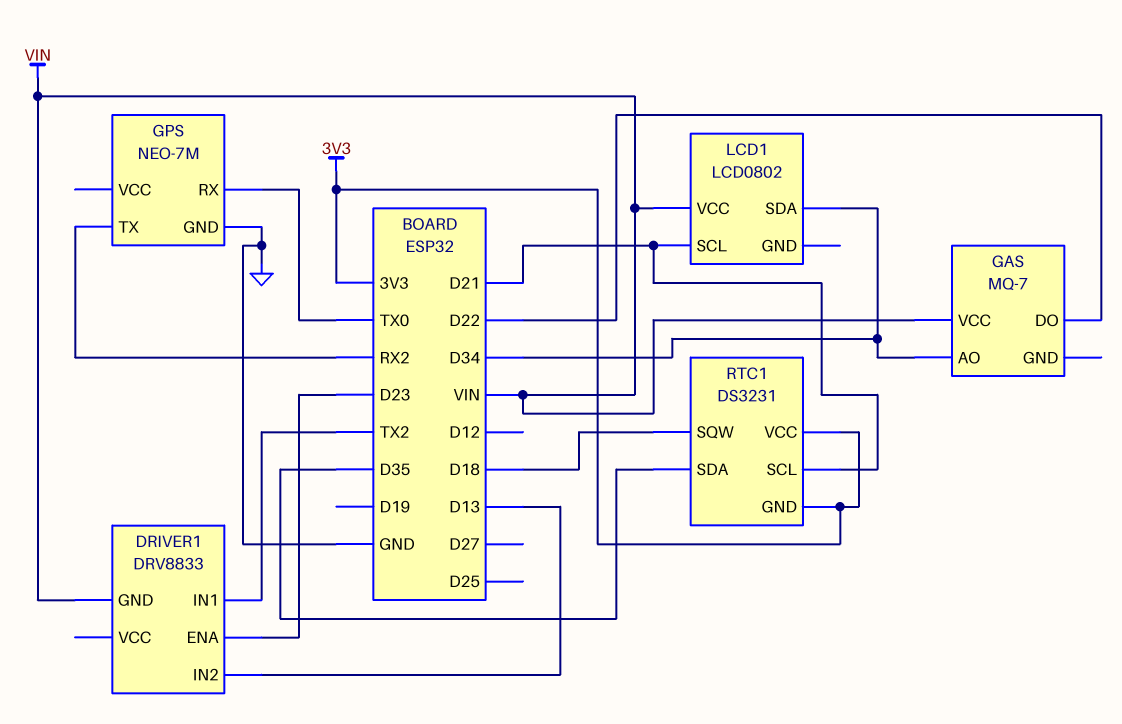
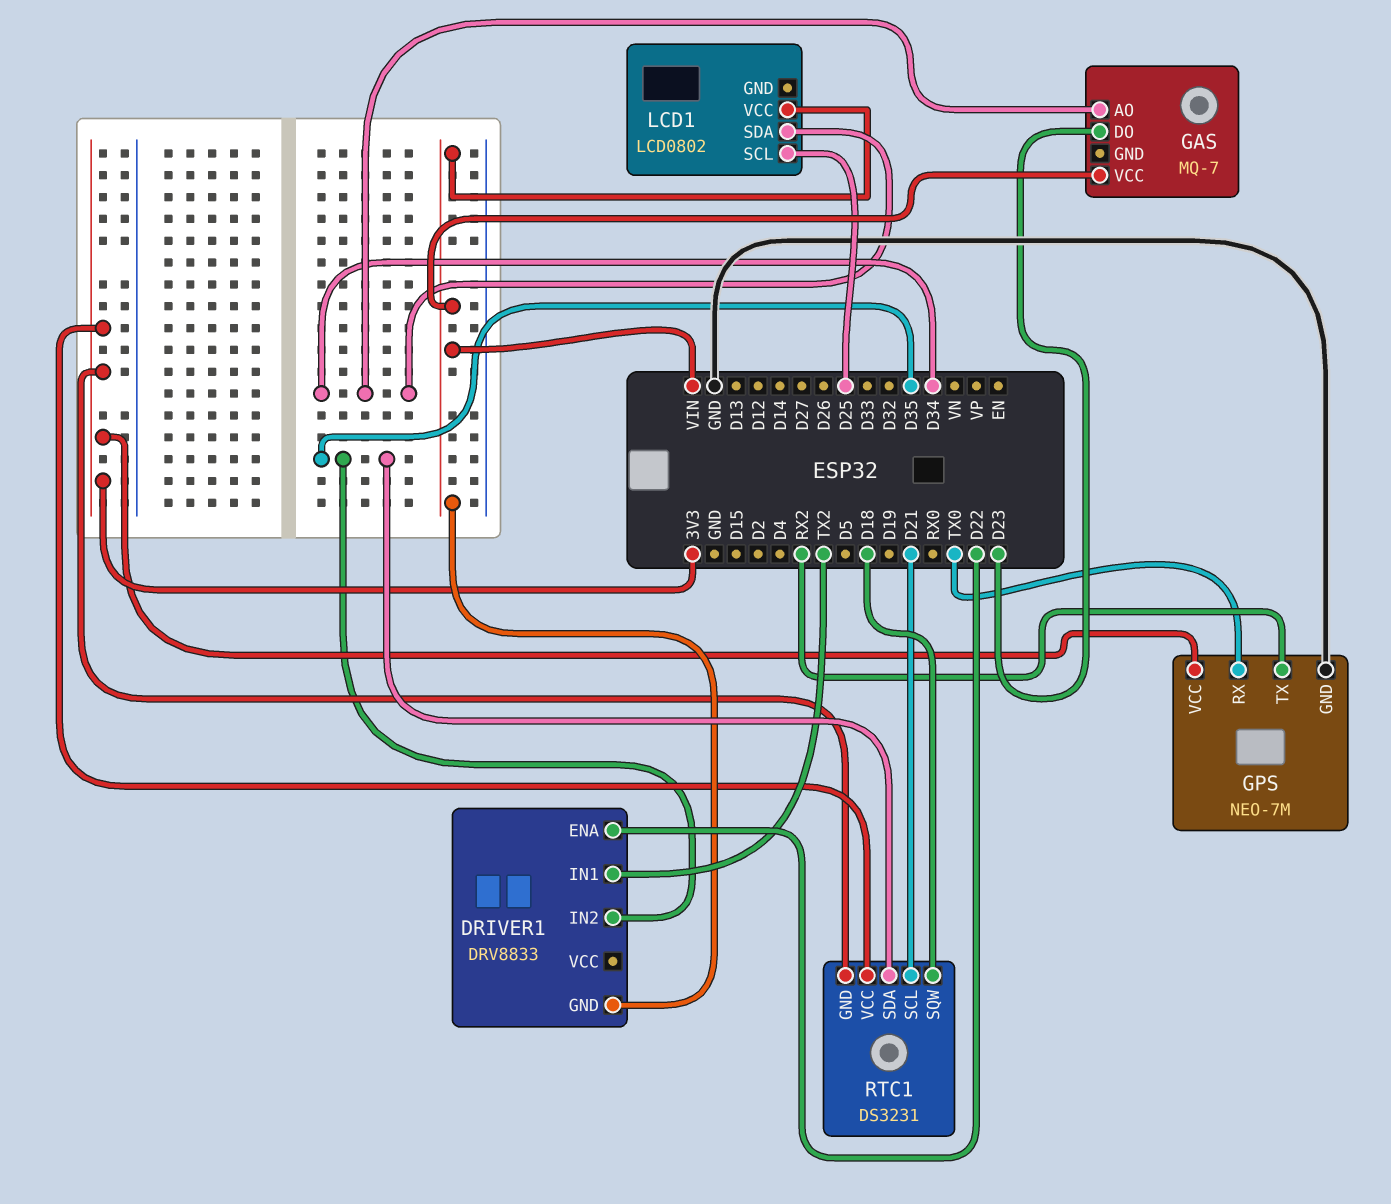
DRIVER1 pin ENA: D23 -> D22
DRIVER1 pin IN2: D13 -> D35
GAS pin DO: D22 -> D23
GPS pin VCC: none -> 3V3
LCD1 pin SCL: D21 -> D25

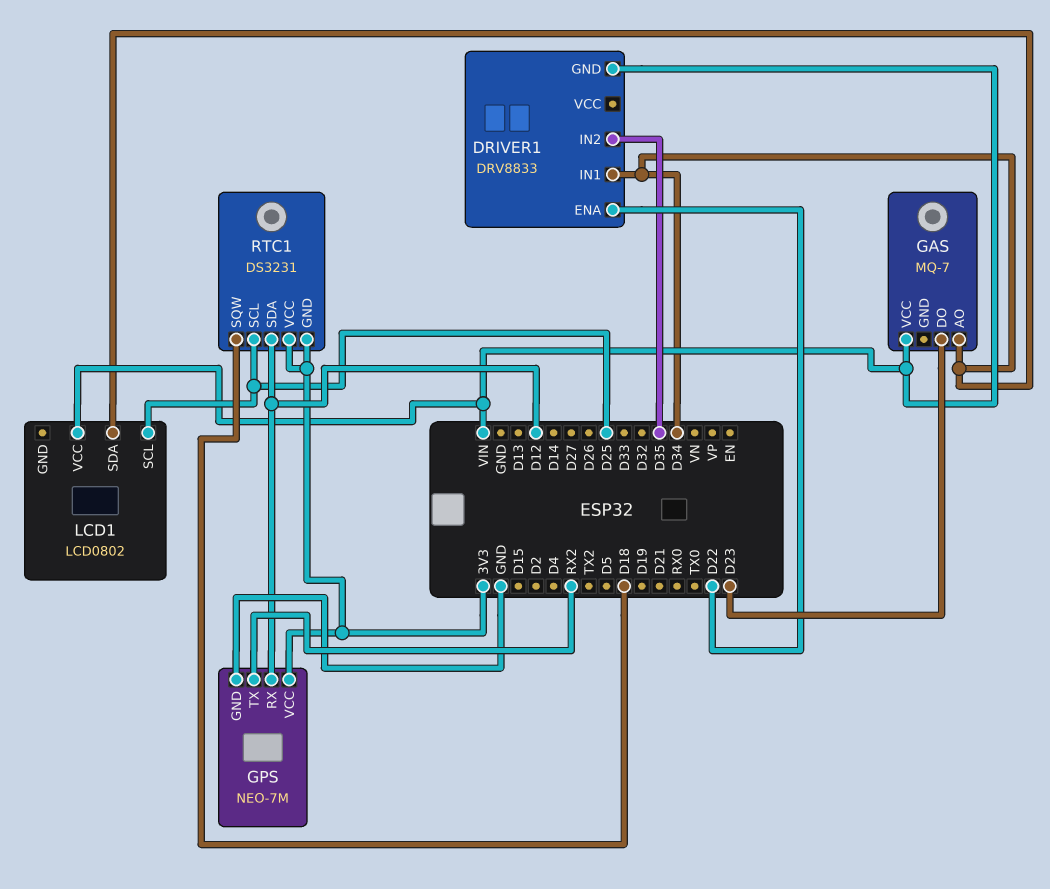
DRIVER1 pin IN1: TX2 -> D34
GPS pin RX: TX0 -> D12
RTC1 pin SCL: D21 -> D25
RTC1 pin SDA: D35 -> D12

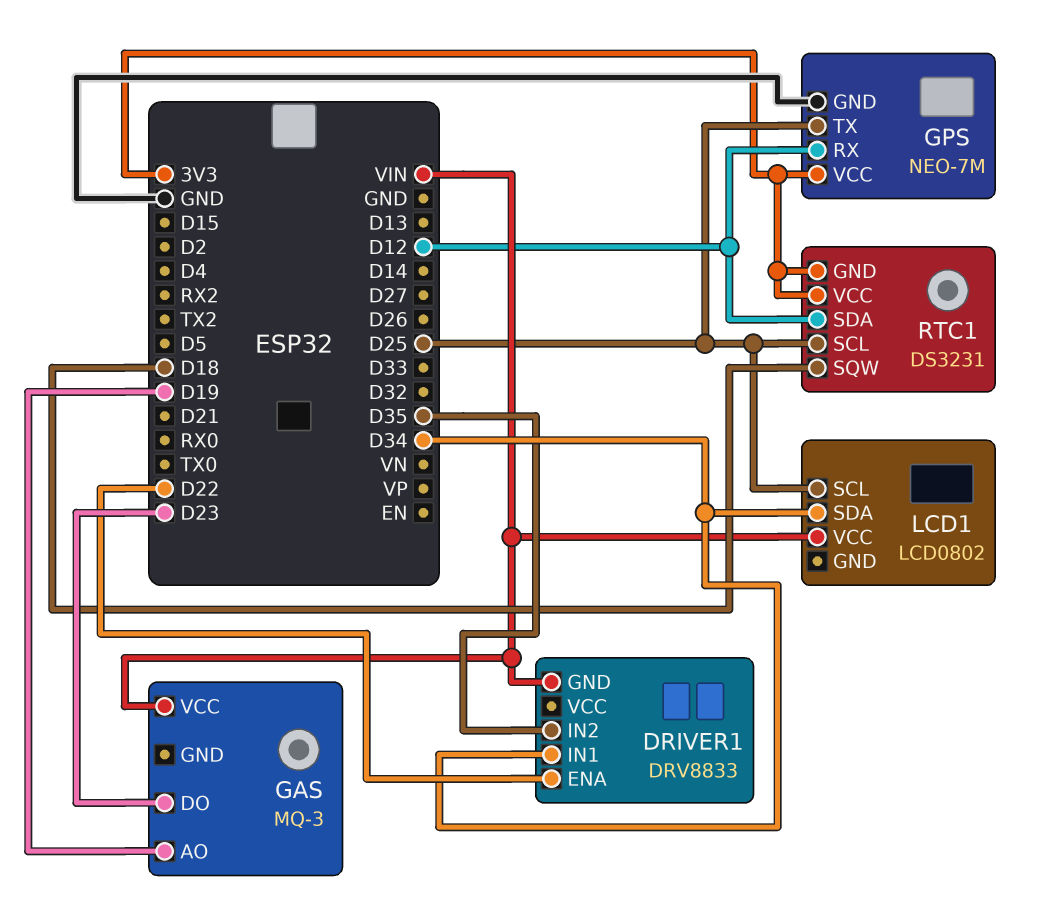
GAS: MQ-7 -> MQ-3
GAS pin AO: D34 -> D19
GPS pin TX: RX2 -> D25

